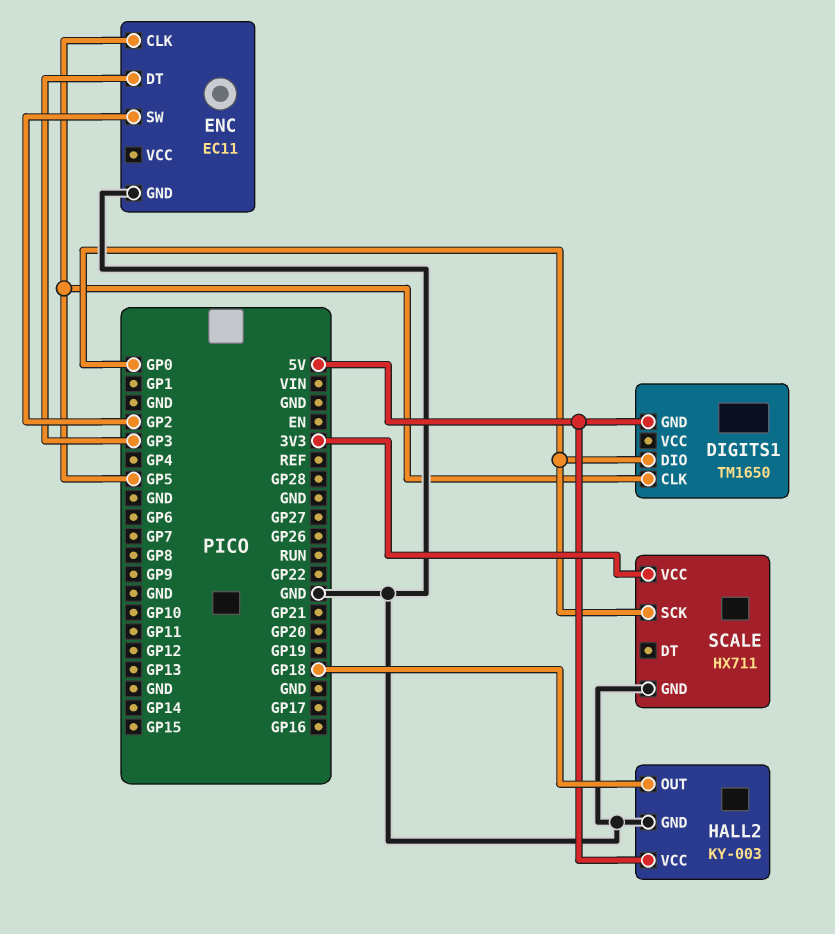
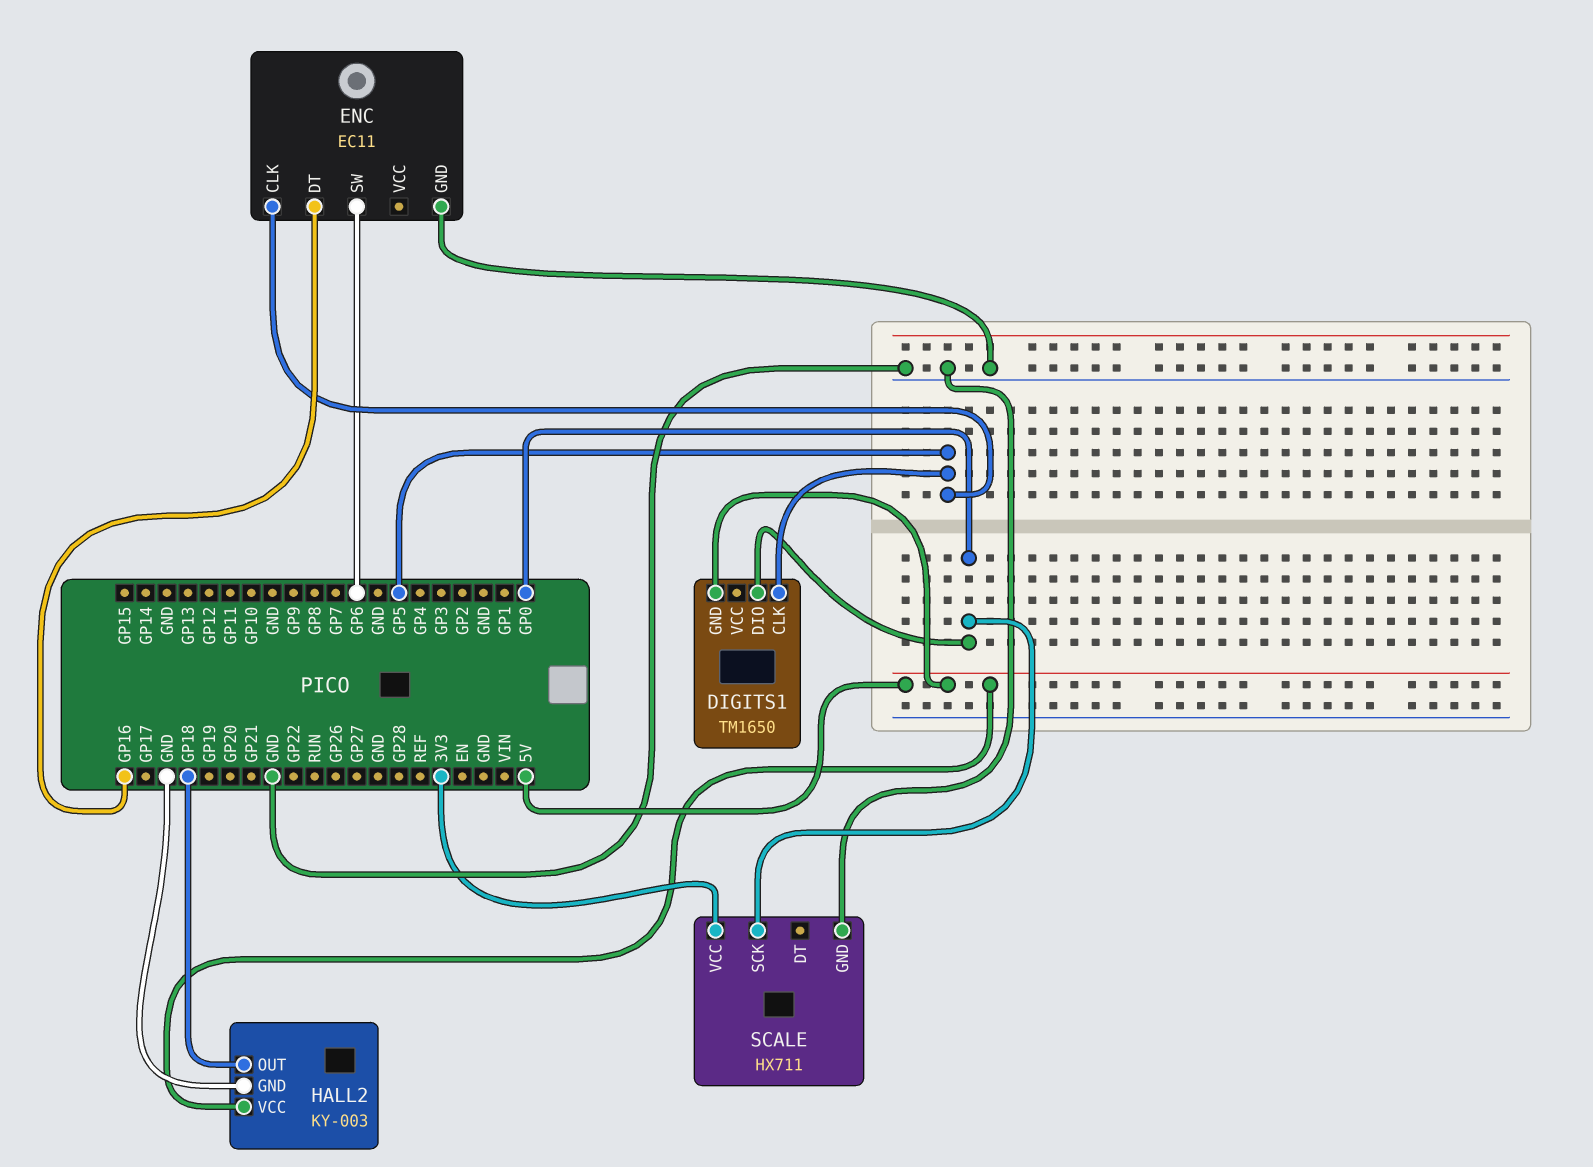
ENC pin DT: GP3 -> GP16
ENC pin SW: GP2 -> GP6

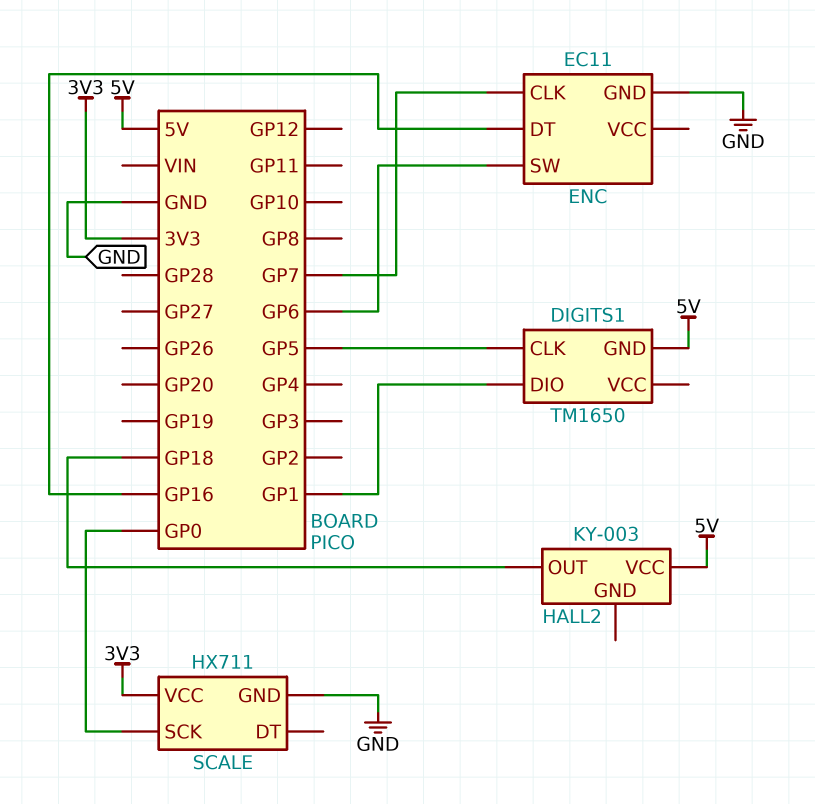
DIGITS1 pin DIO: GP0 -> GP1
ENC pin CLK: GP5 -> GP7
HALL2 pin GND: GND -> none

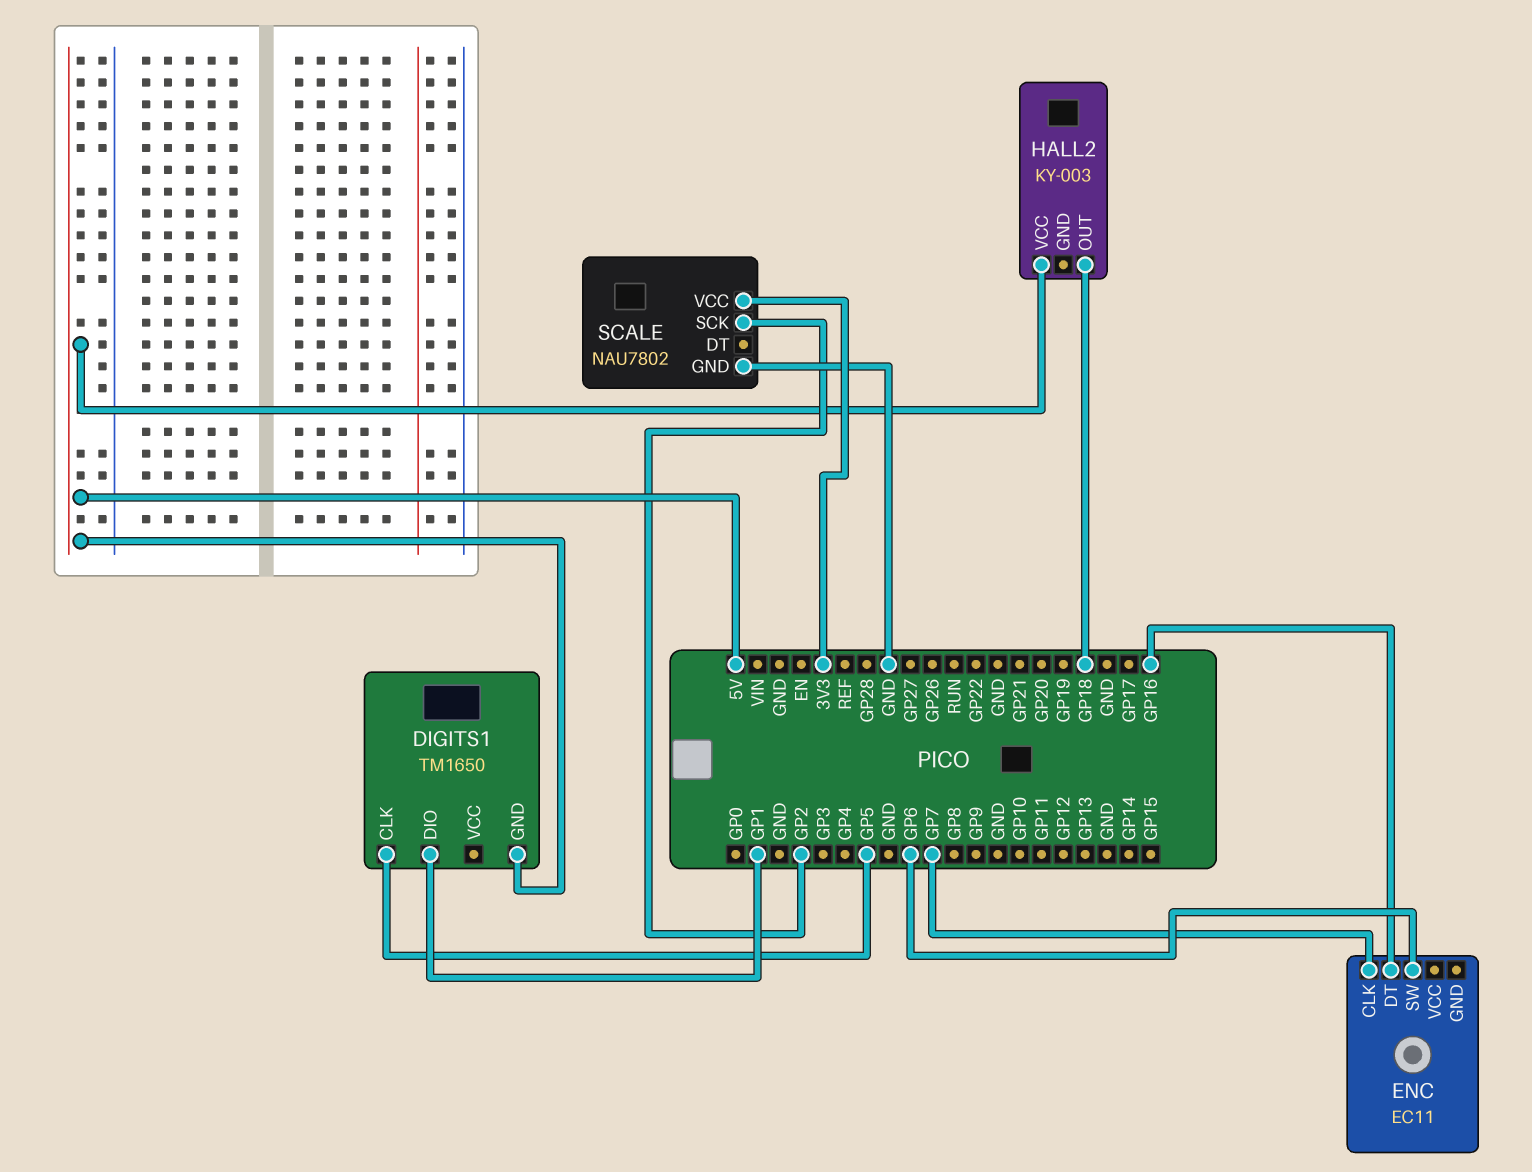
ENC pin GND: GND -> none
SCALE: HX711 -> NAU7802
SCALE pin SCK: GP0 -> GP2

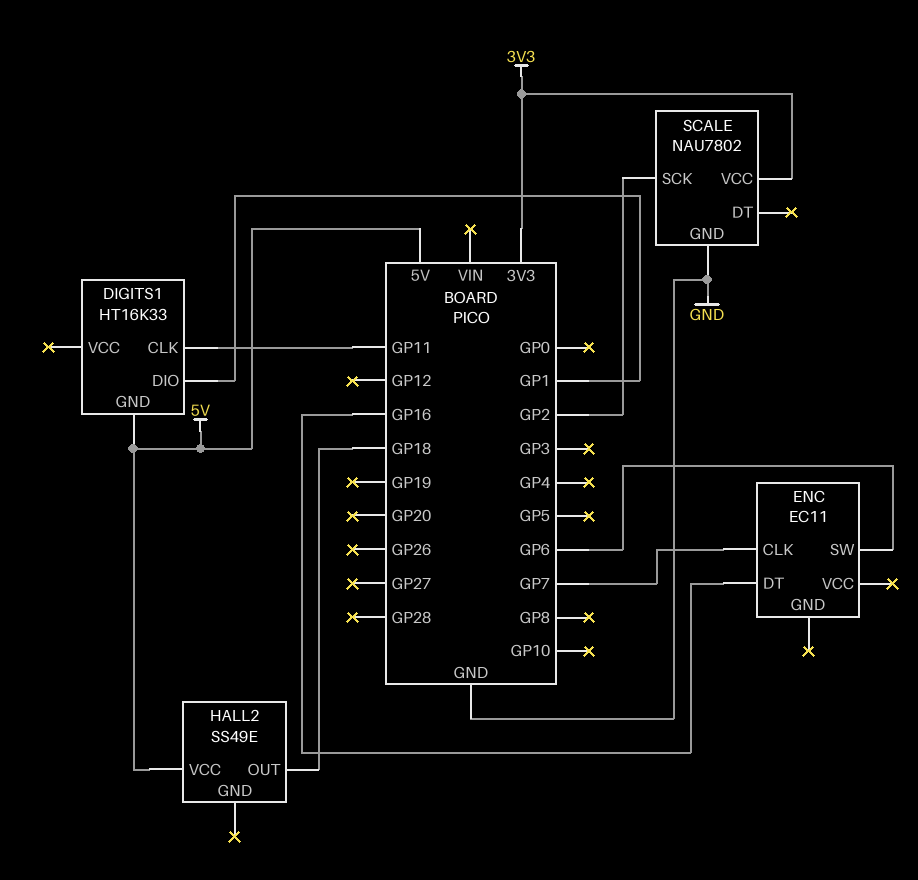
DIGITS1: TM1650 -> HT16K33
DIGITS1 pin CLK: GP5 -> GP11
HALL2: KY-003 -> SS49E

